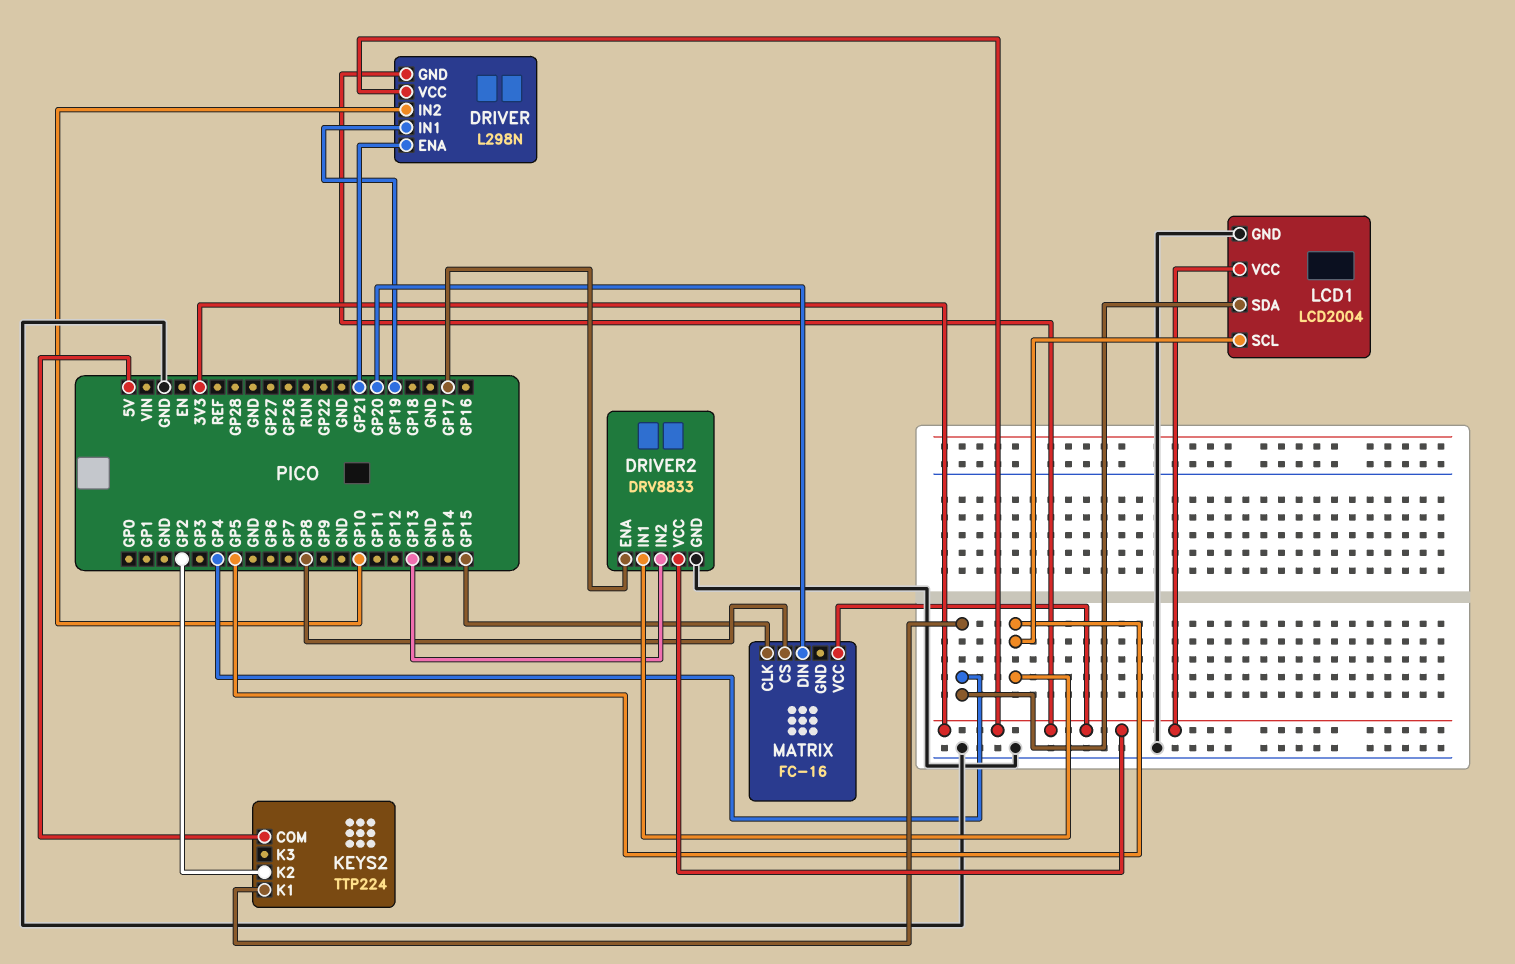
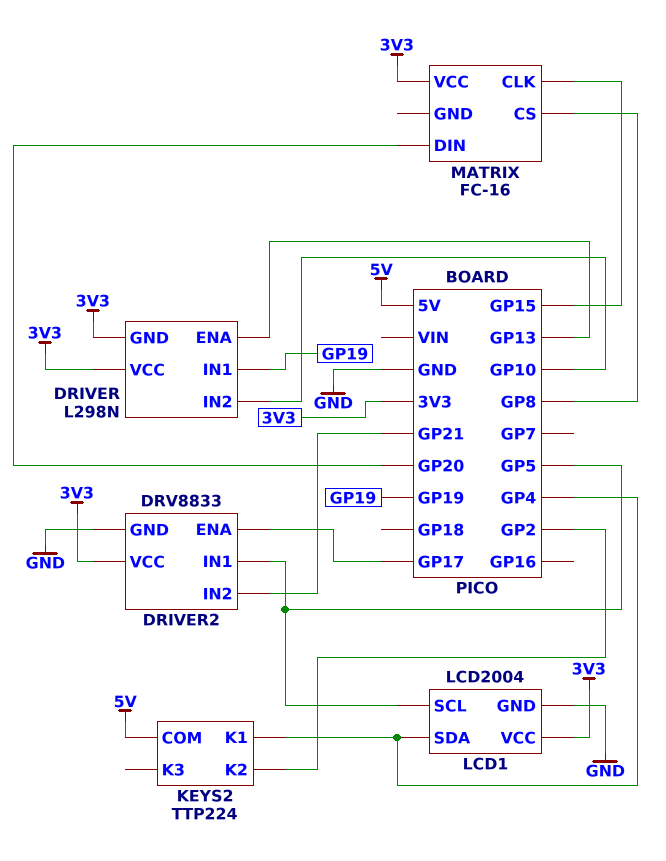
DRIVER pin ENA: GP21 -> GP13
DRIVER2 pin IN2: GP13 -> GP21

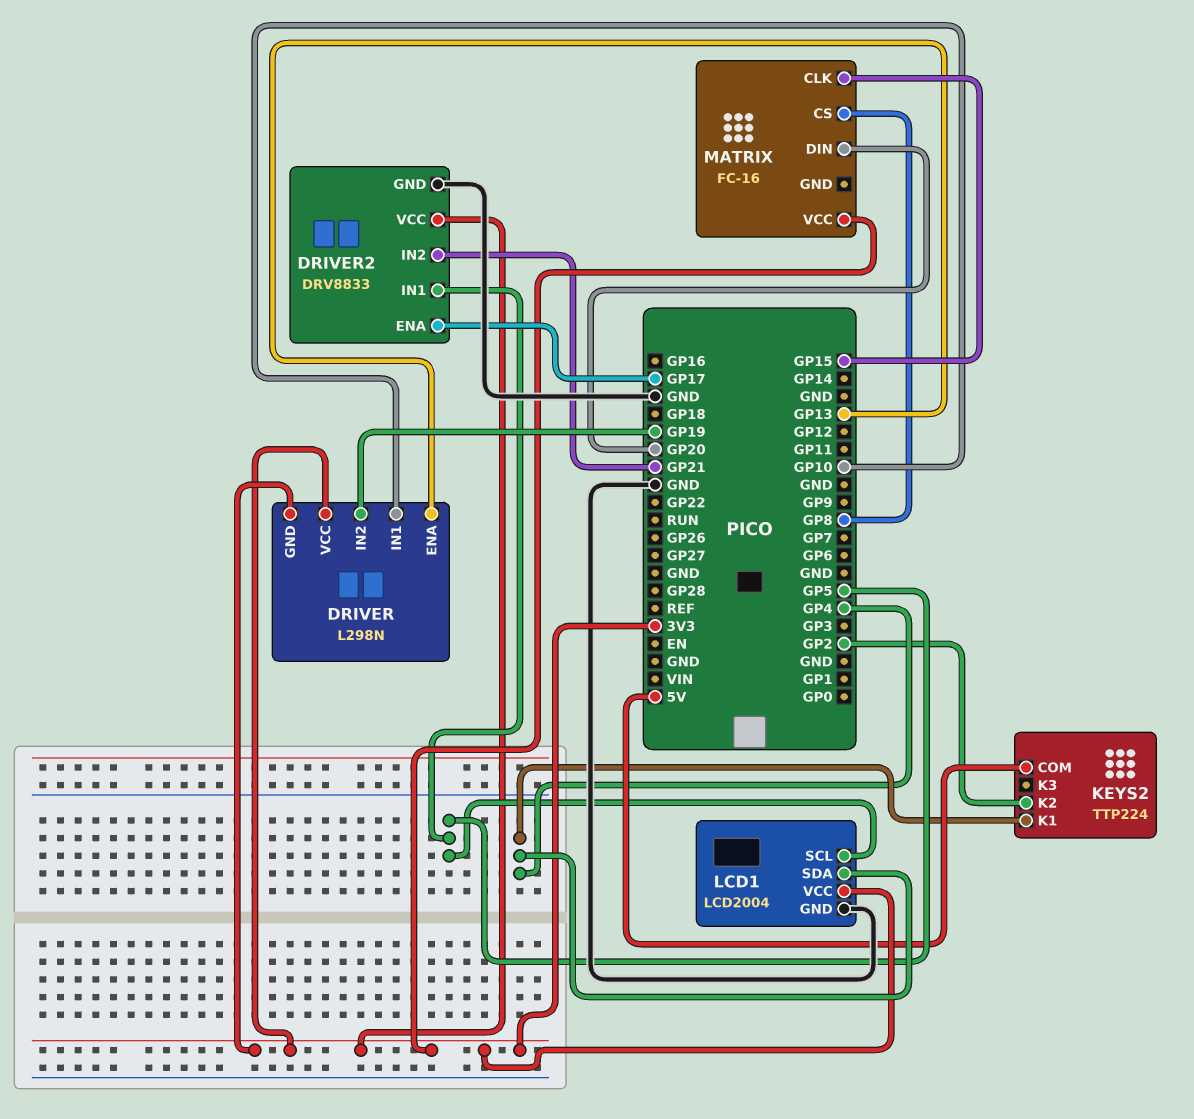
DRIVER pin IN1: GP19 -> GP10
DRIVER pin IN2: GP10 -> GP19

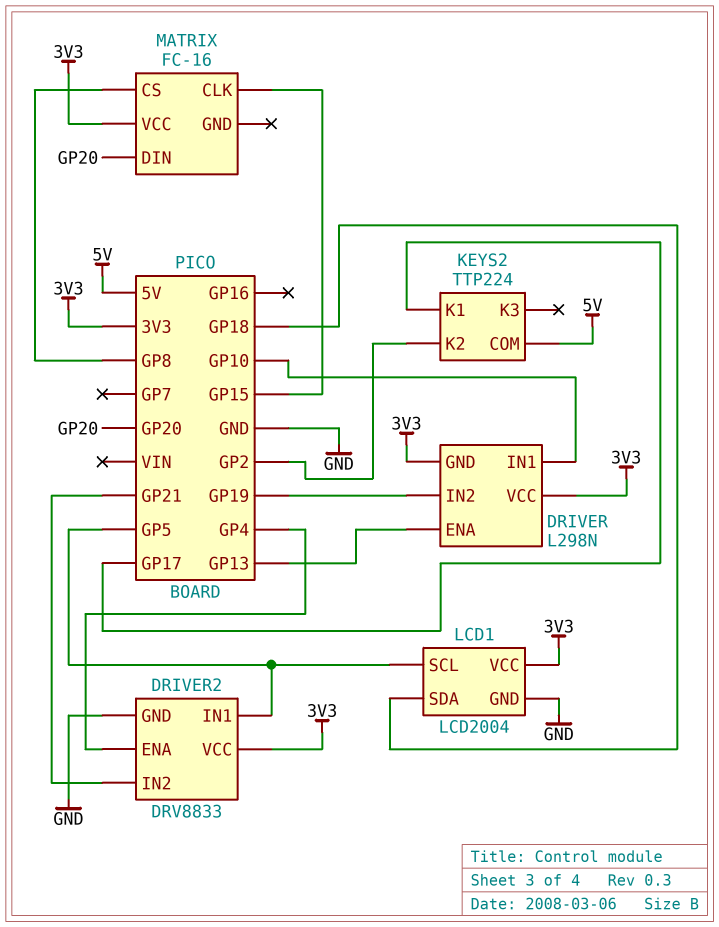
DRIVER2 pin ENA: GP17 -> GP4
KEYS2 pin K1: GP4 -> GP17
LCD1 pin SDA: GP4 -> GP18

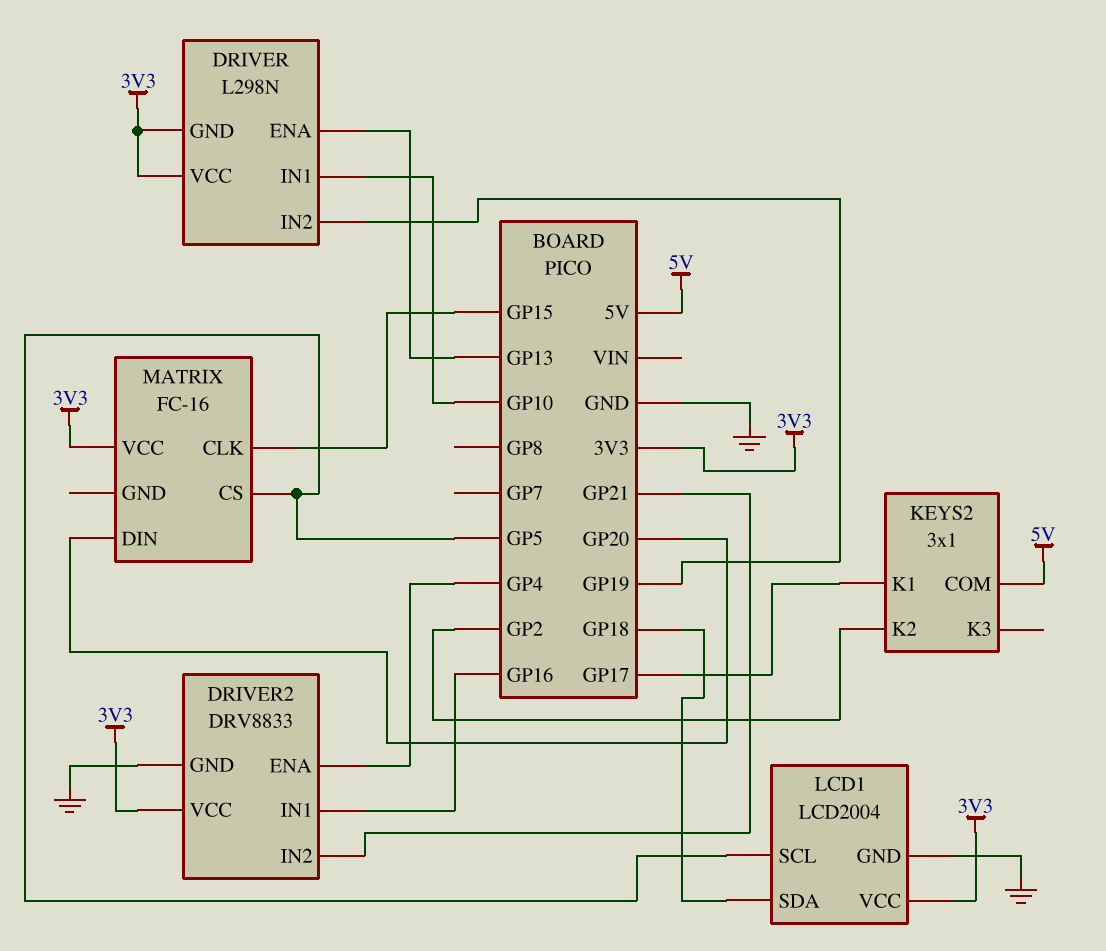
DRIVER2 pin IN1: GP5 -> GP16
KEYS2: TTP224 -> 3x1
MATRIX pin CS: GP8 -> GP5

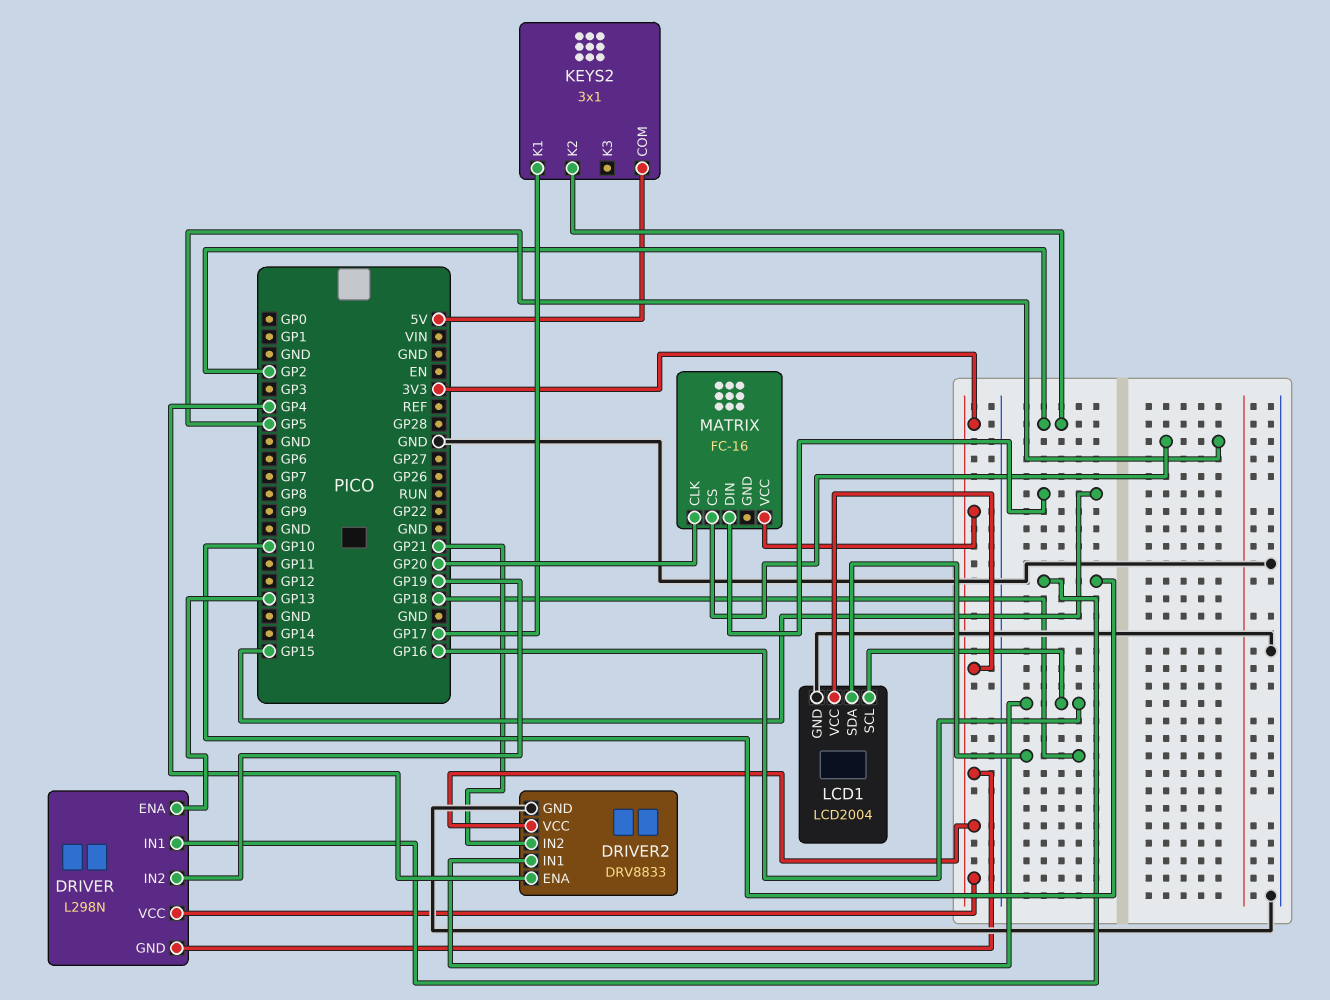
LCD1 pin SCL: GP5 -> GP16
MATRIX pin CLK: GP15 -> GP20
MATRIX pin DIN: GP20 -> GP15

